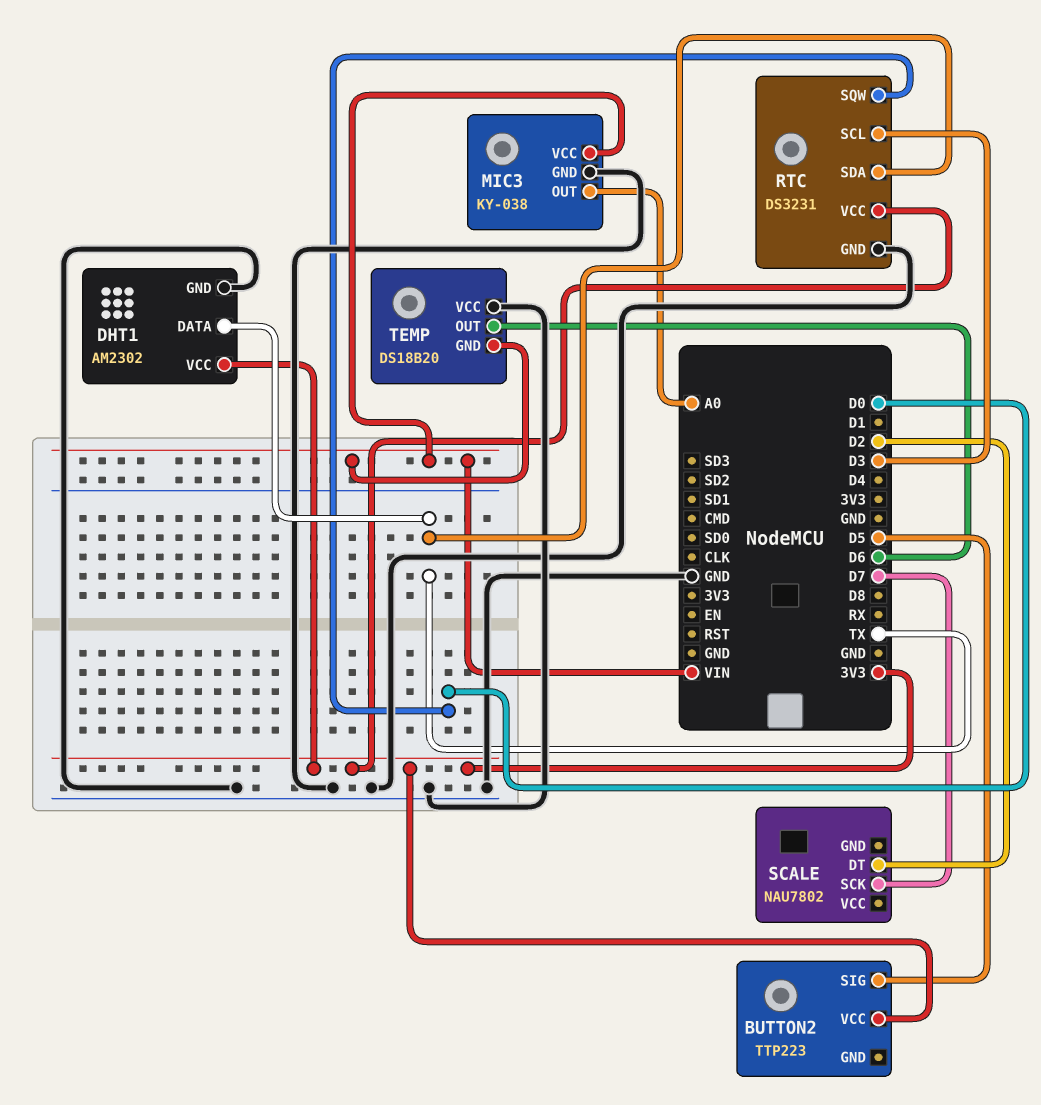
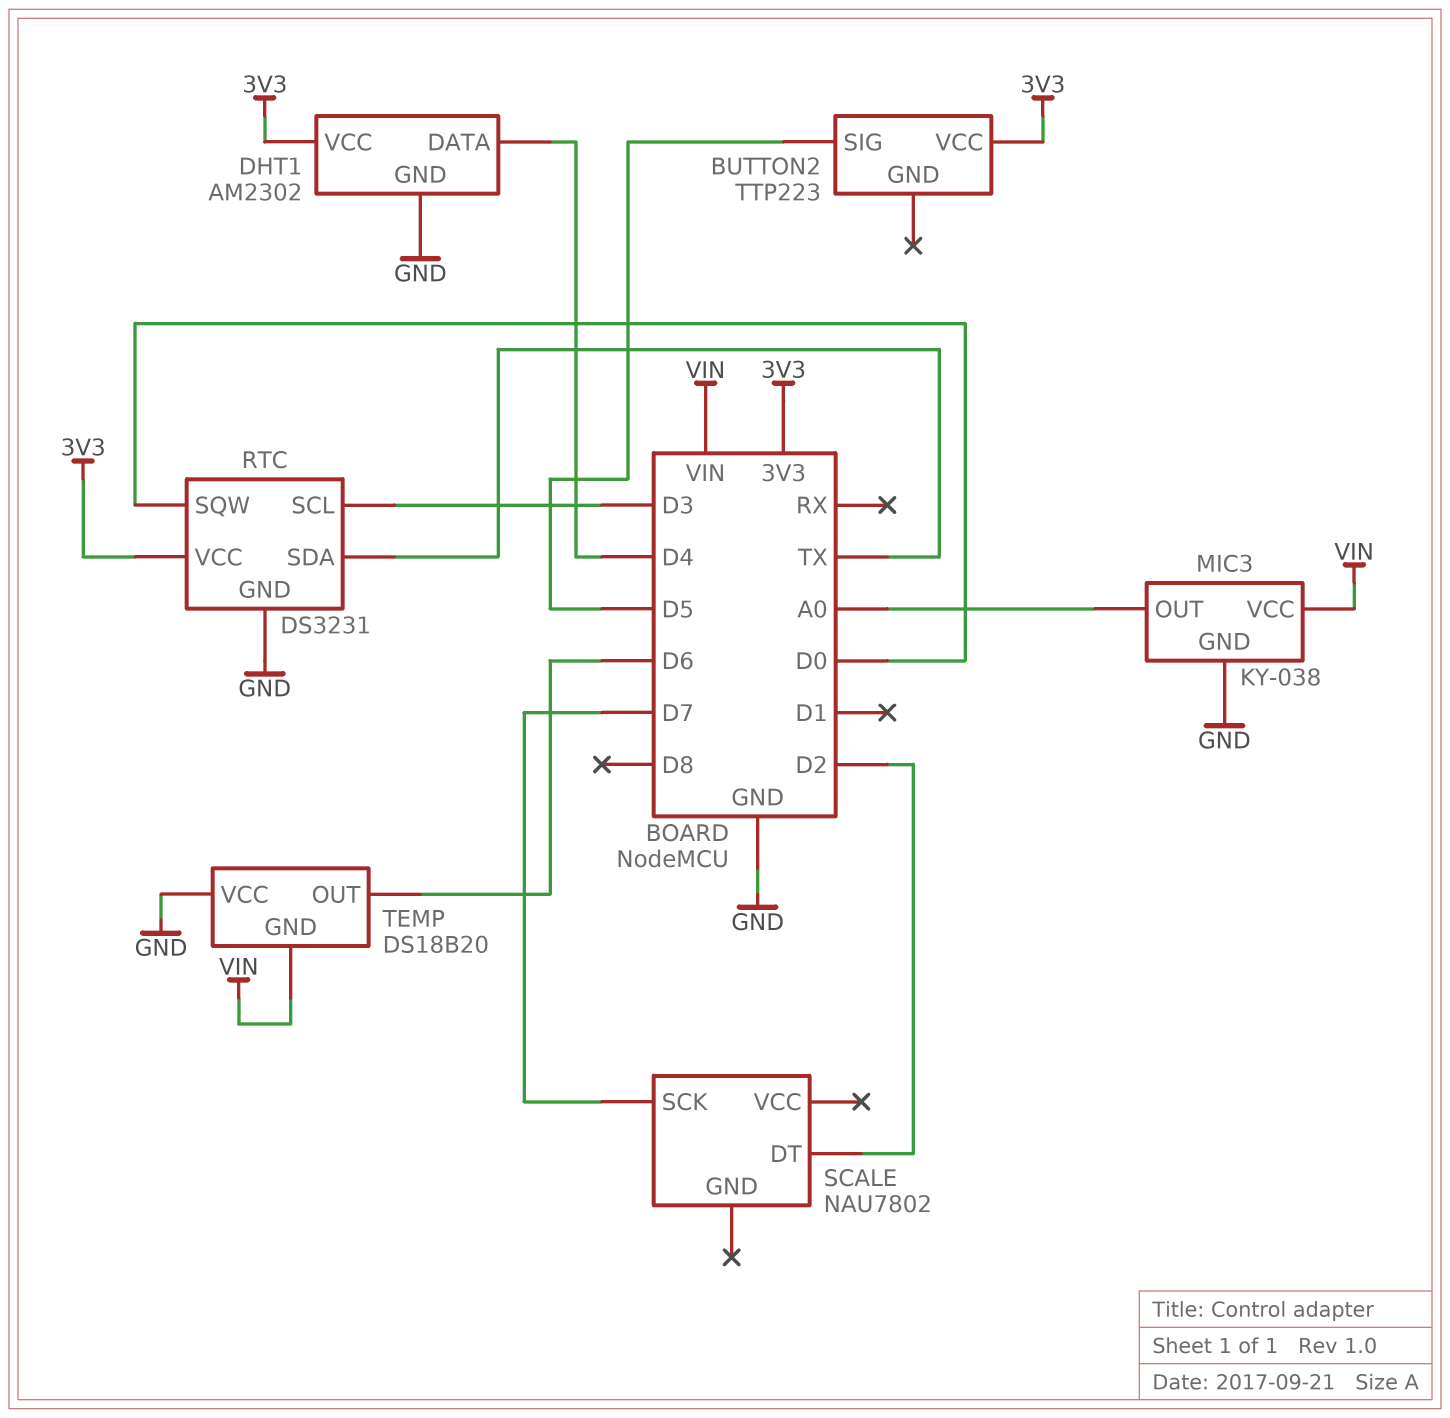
DHT1 pin DATA: TX -> D4

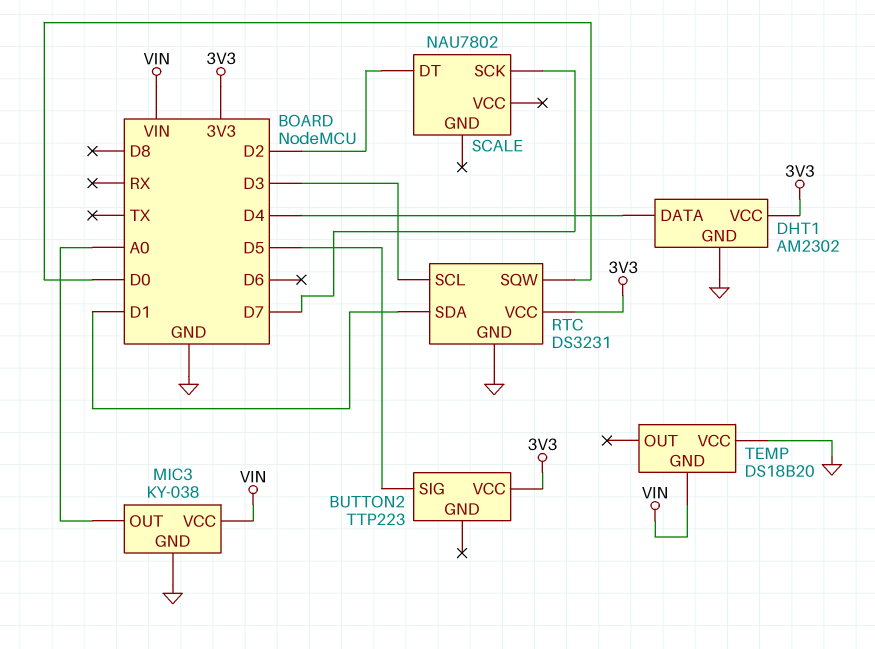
RTC pin SDA: TX -> D1
TEMP pin OUT: D6 -> none

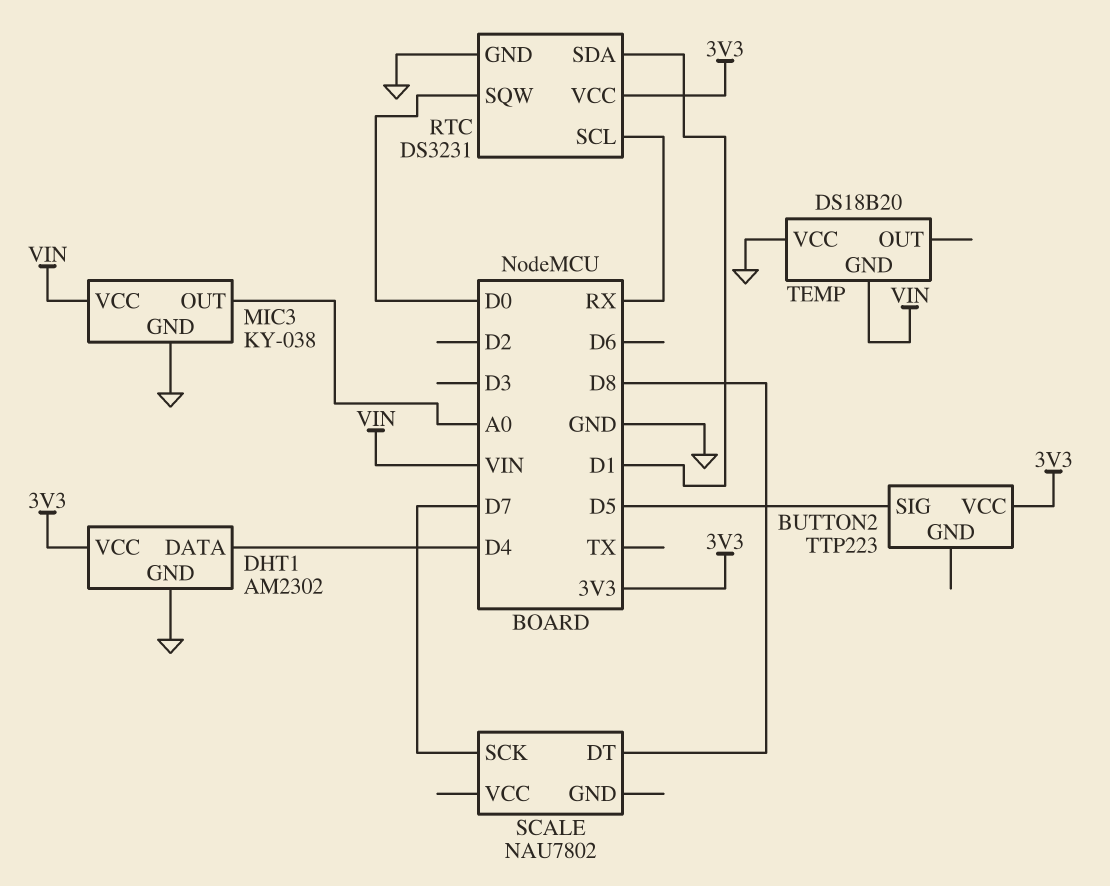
RTC pin SCL: D3 -> RX
SCALE pin DT: D2 -> D8

